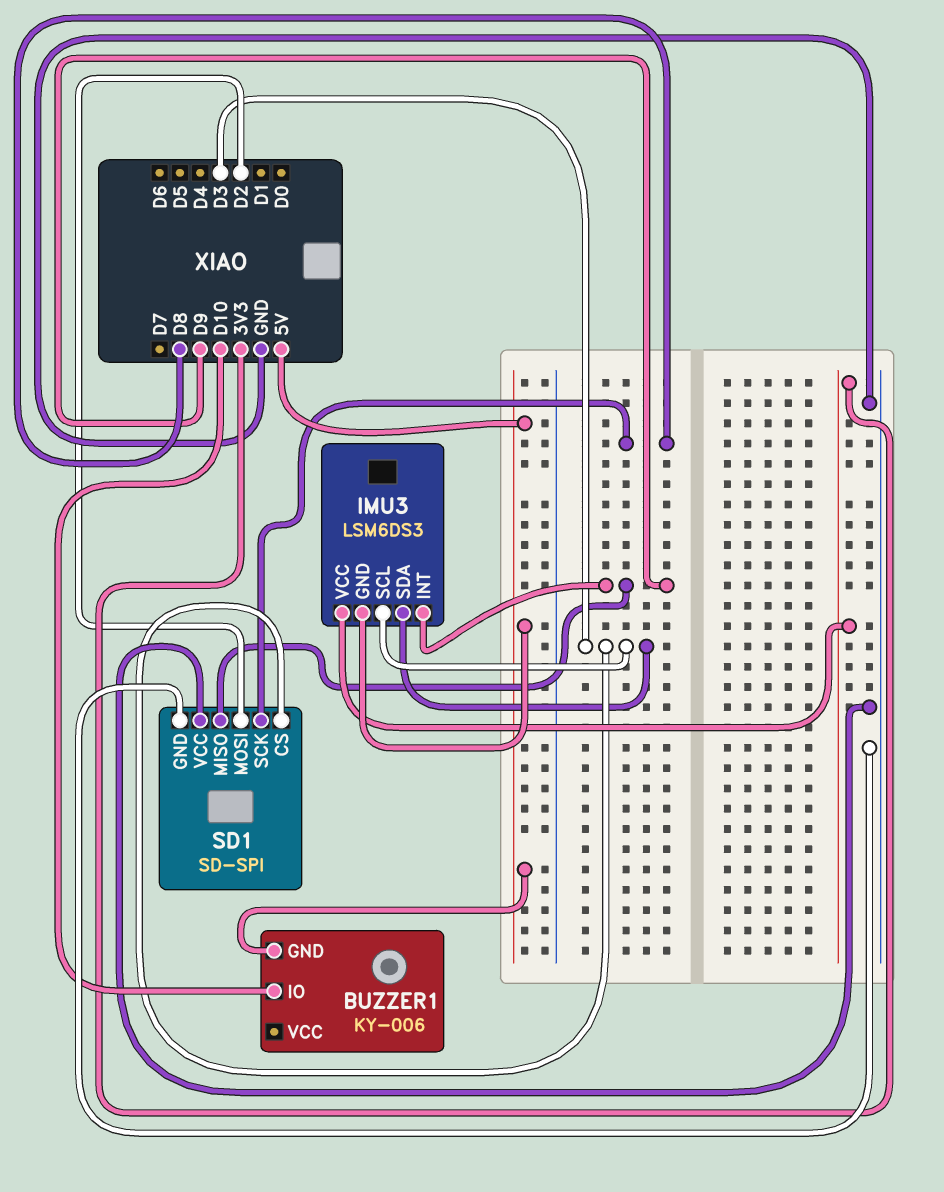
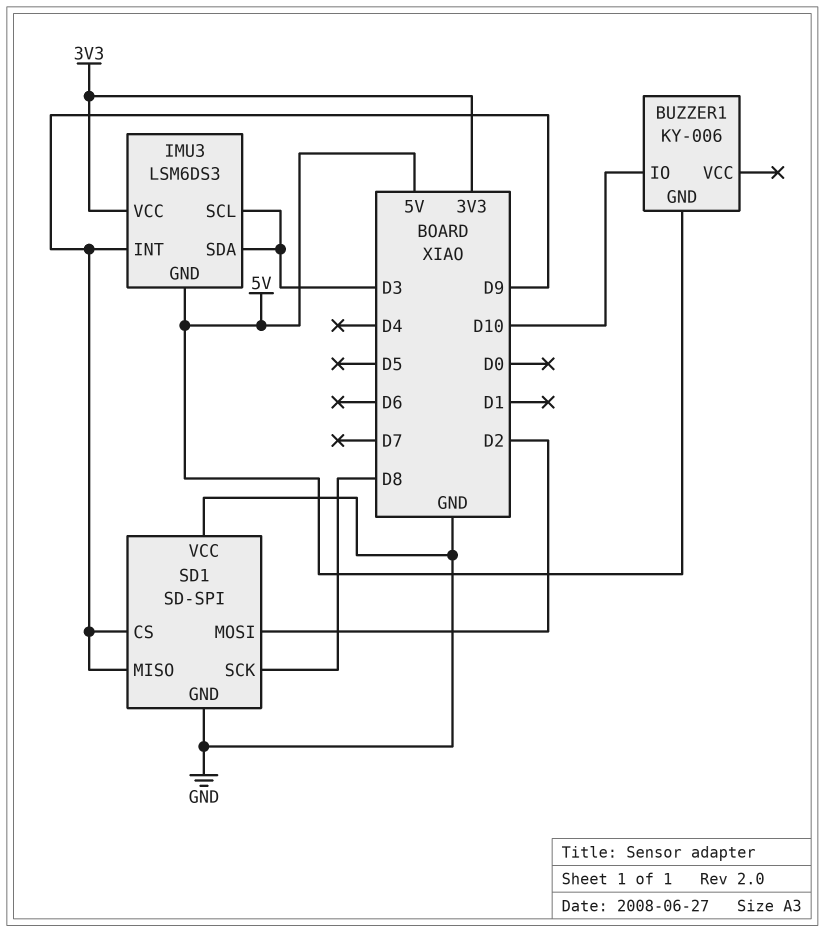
SD1 pin CS: D3 -> D9

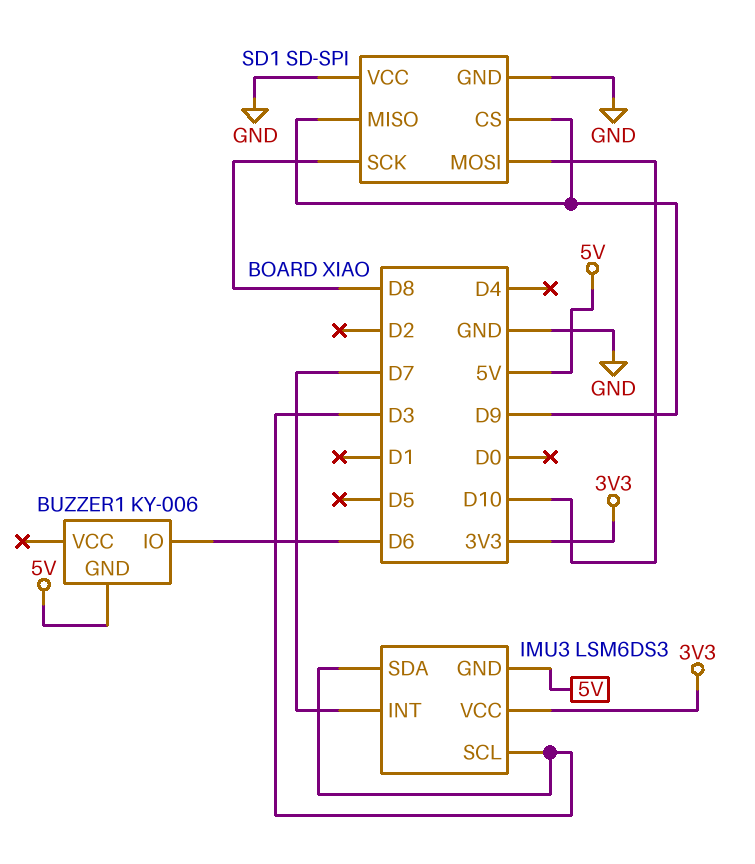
BUZZER1 pin IO: D10 -> D6
IMU3 pin INT: D9 -> D7
SD1 pin MOSI: D2 -> D10

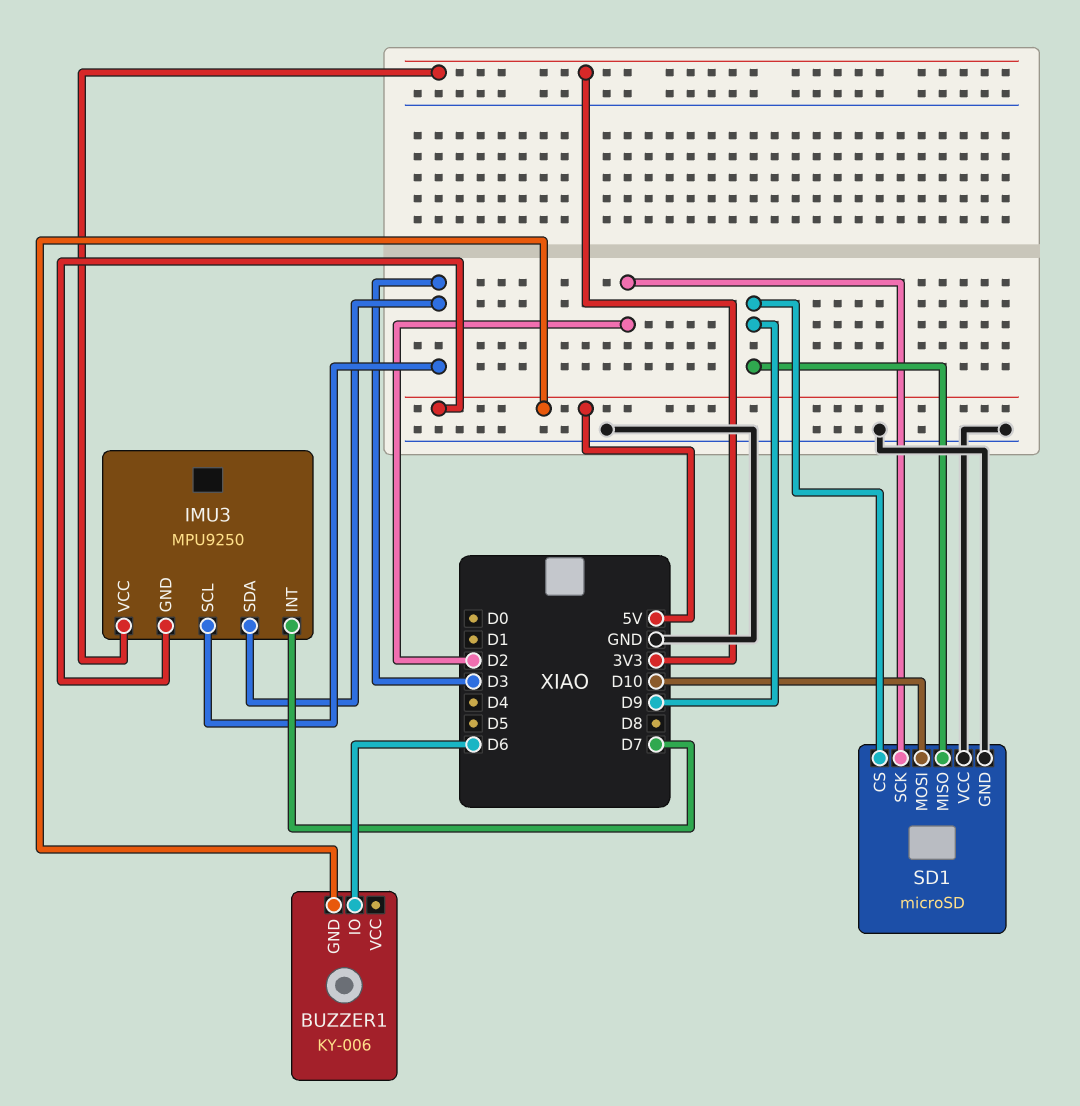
IMU3: LSM6DS3 -> MPU9250
SD1: SD-SPI -> microSD
SD1 pin SCK: D8 -> D2

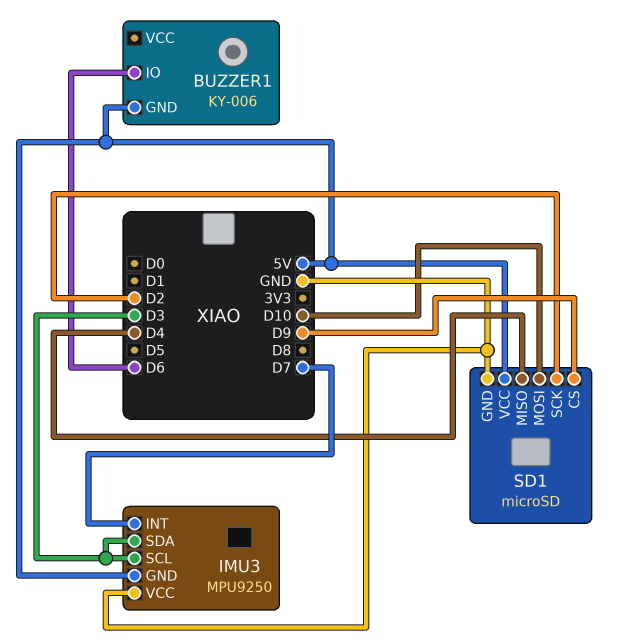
IMU3 pin VCC: 3V3 -> GND
SD1 pin MISO: D9 -> D4
SD1 pin VCC: GND -> 5V

